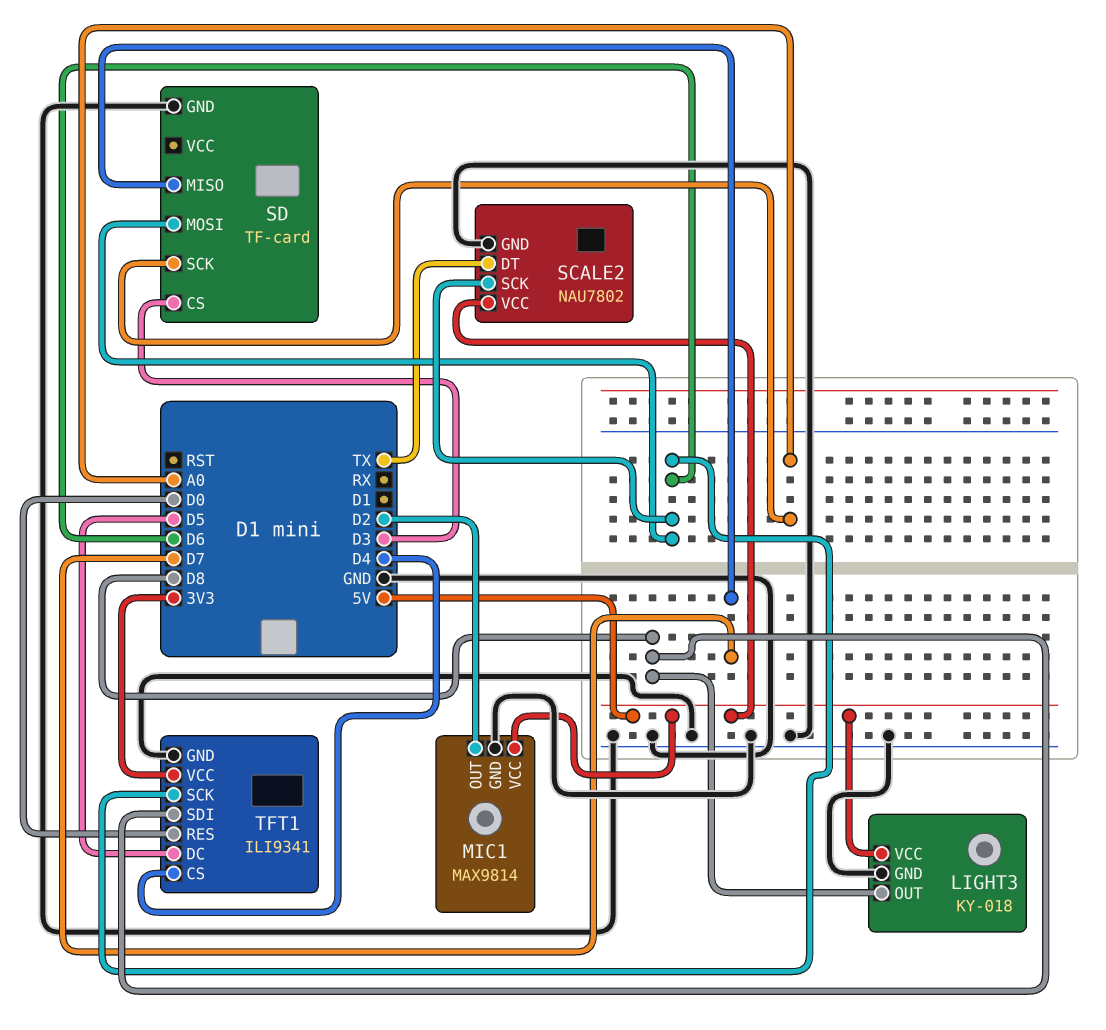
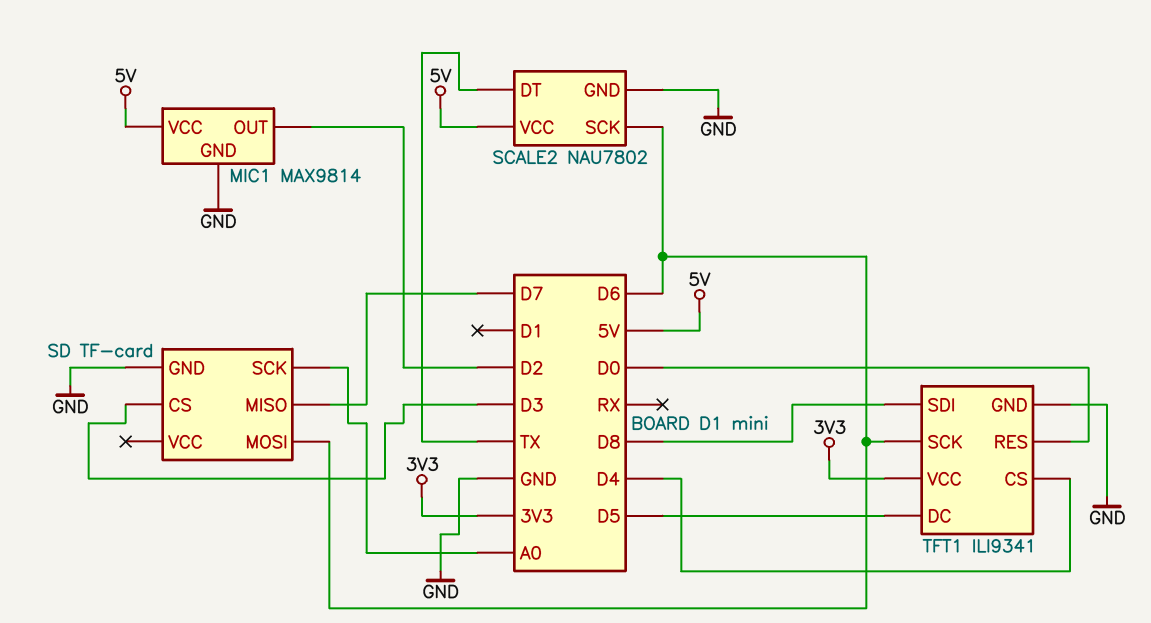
LIGHT3: KY-018 -> none
LIGHT3 pin GND: GND -> none
LIGHT3 pin OUT: D8 -> none
LIGHT3 pin VCC: 5V -> none

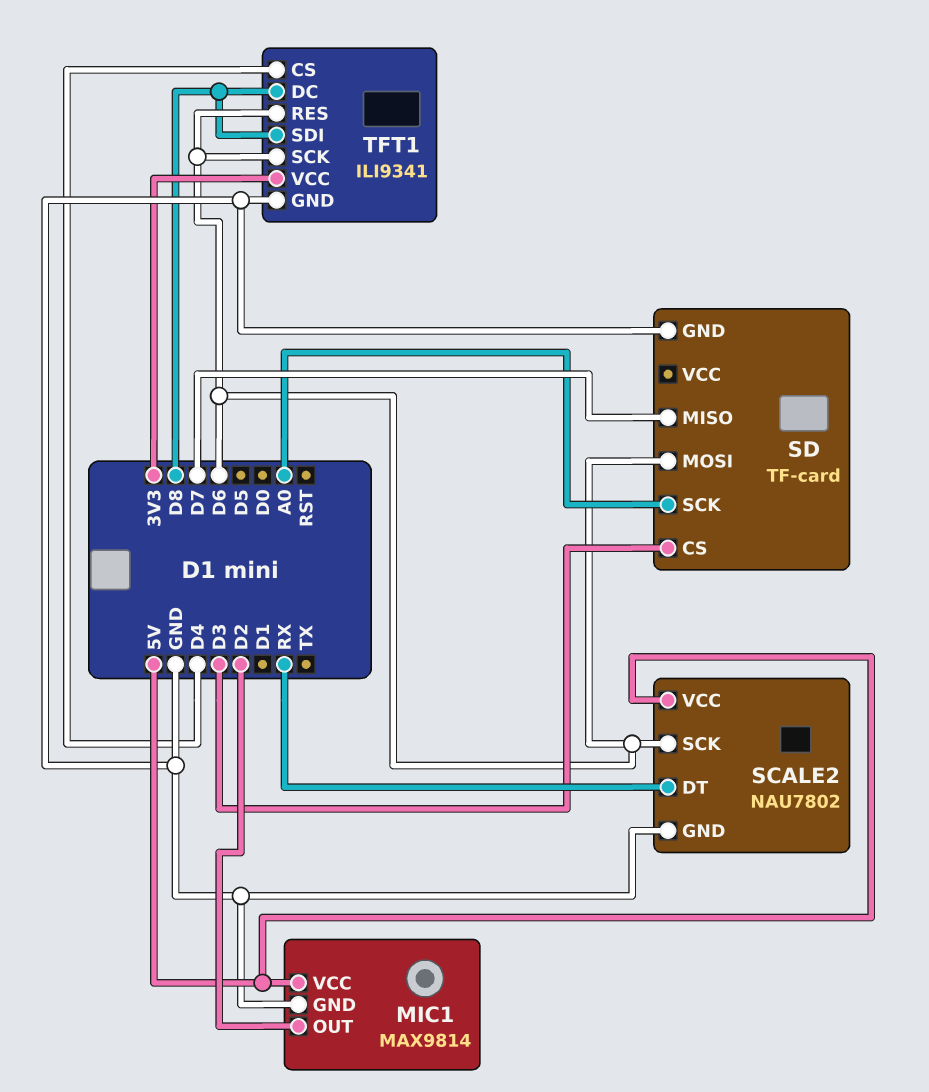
SCALE2 pin DT: TX -> RX
TFT1 pin DC: D5 -> D8
TFT1 pin RES: D0 -> D6

